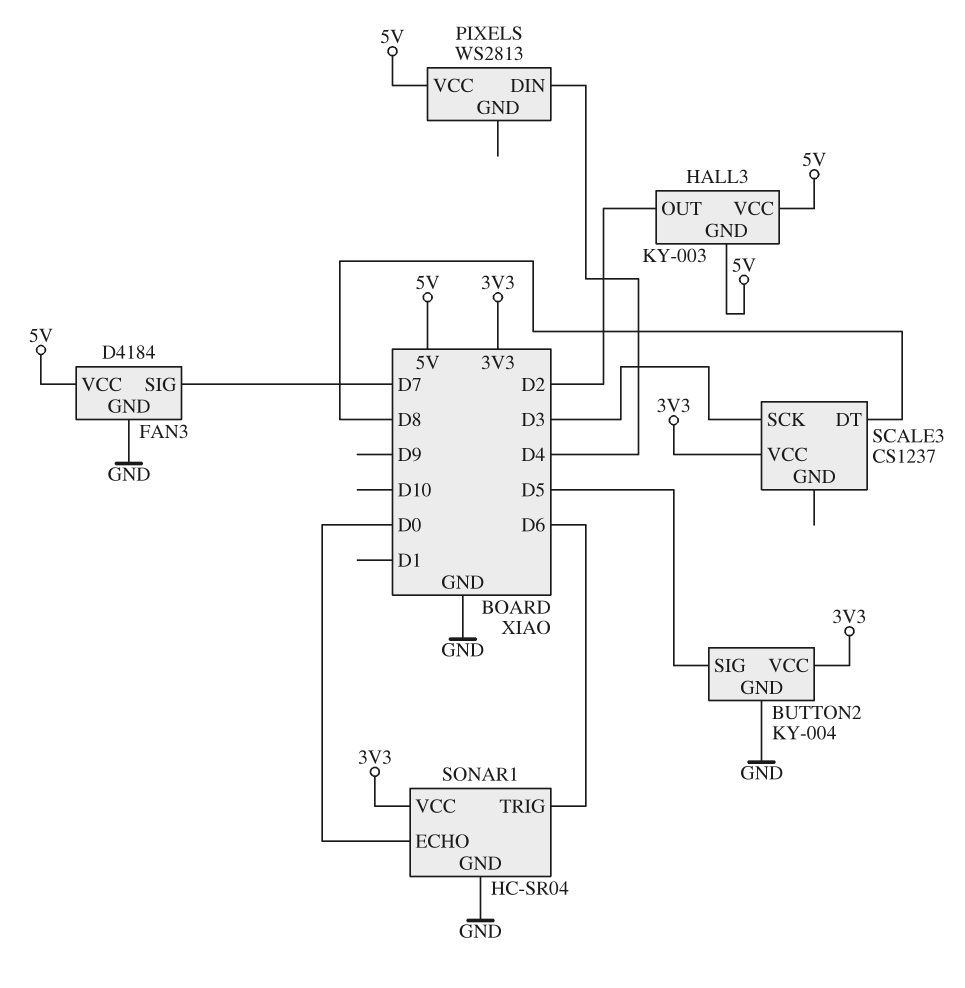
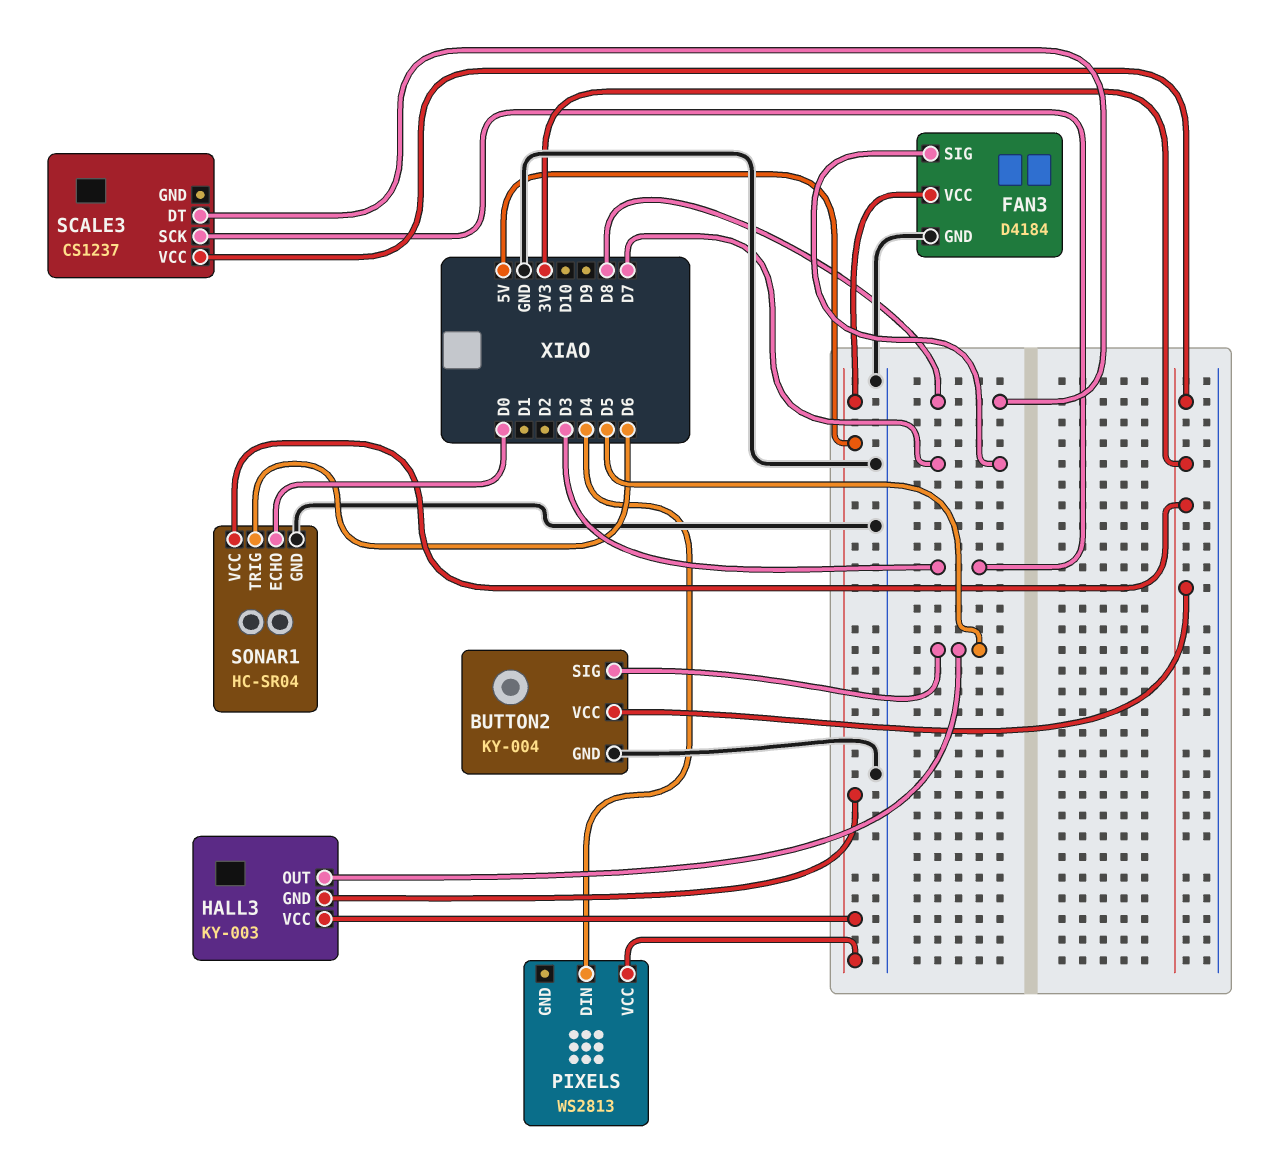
HALL3 pin OUT: D2 -> D5

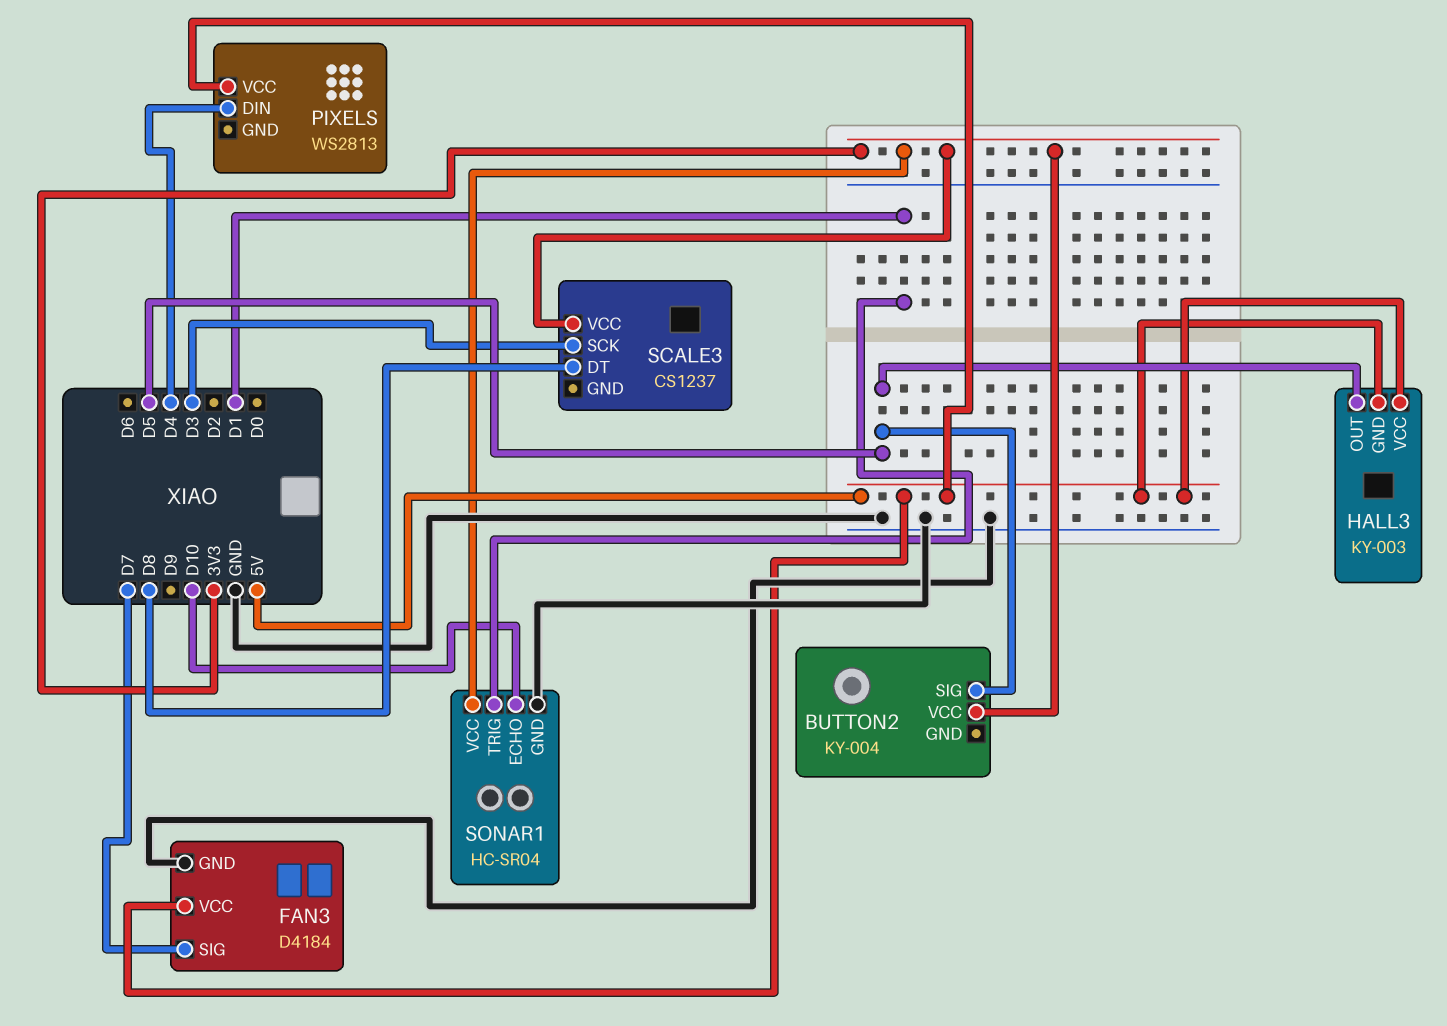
BUTTON2 pin GND: GND -> none
SONAR1 pin ECHO: D0 -> D10
SONAR1 pin TRIG: D6 -> D1

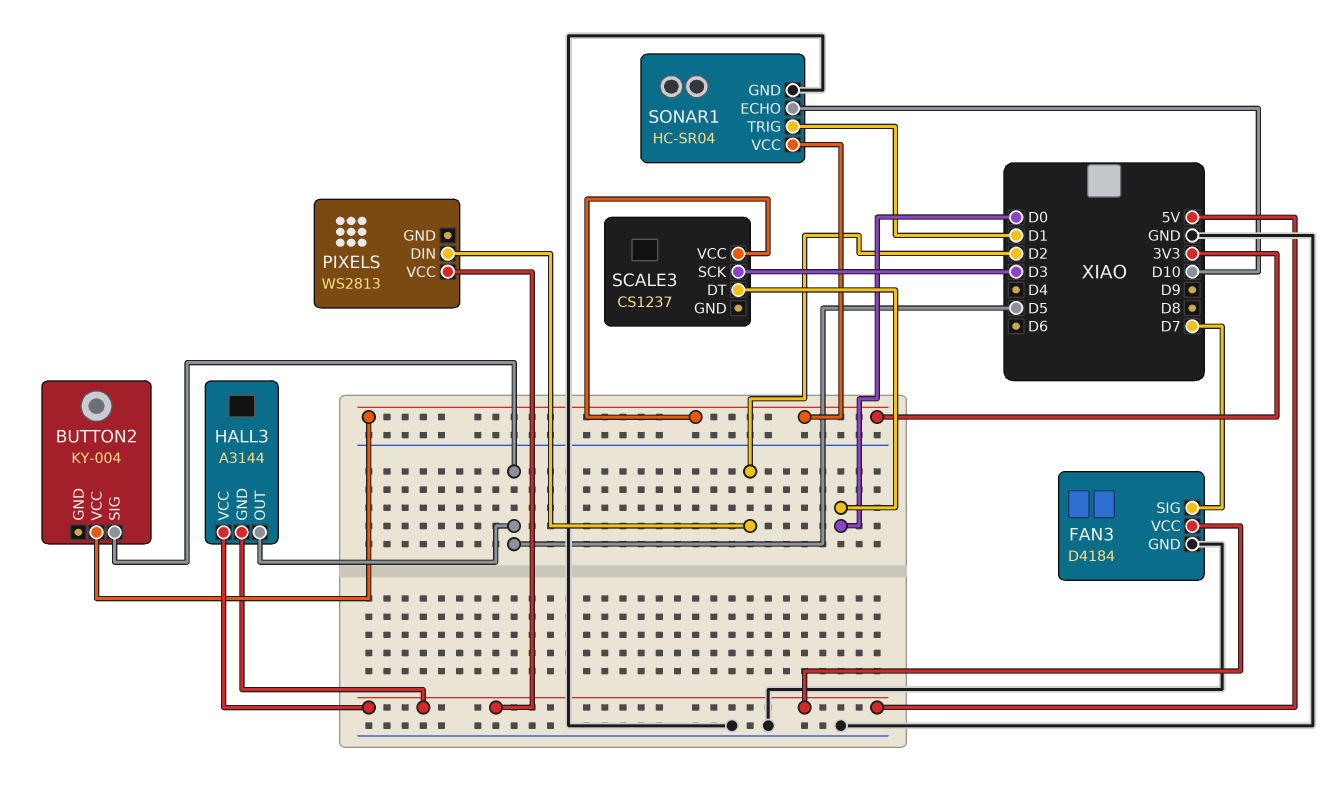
HALL3: KY-003 -> A3144
PIXELS pin DIN: D4 -> D2
SCALE3 pin DT: D8 -> D0

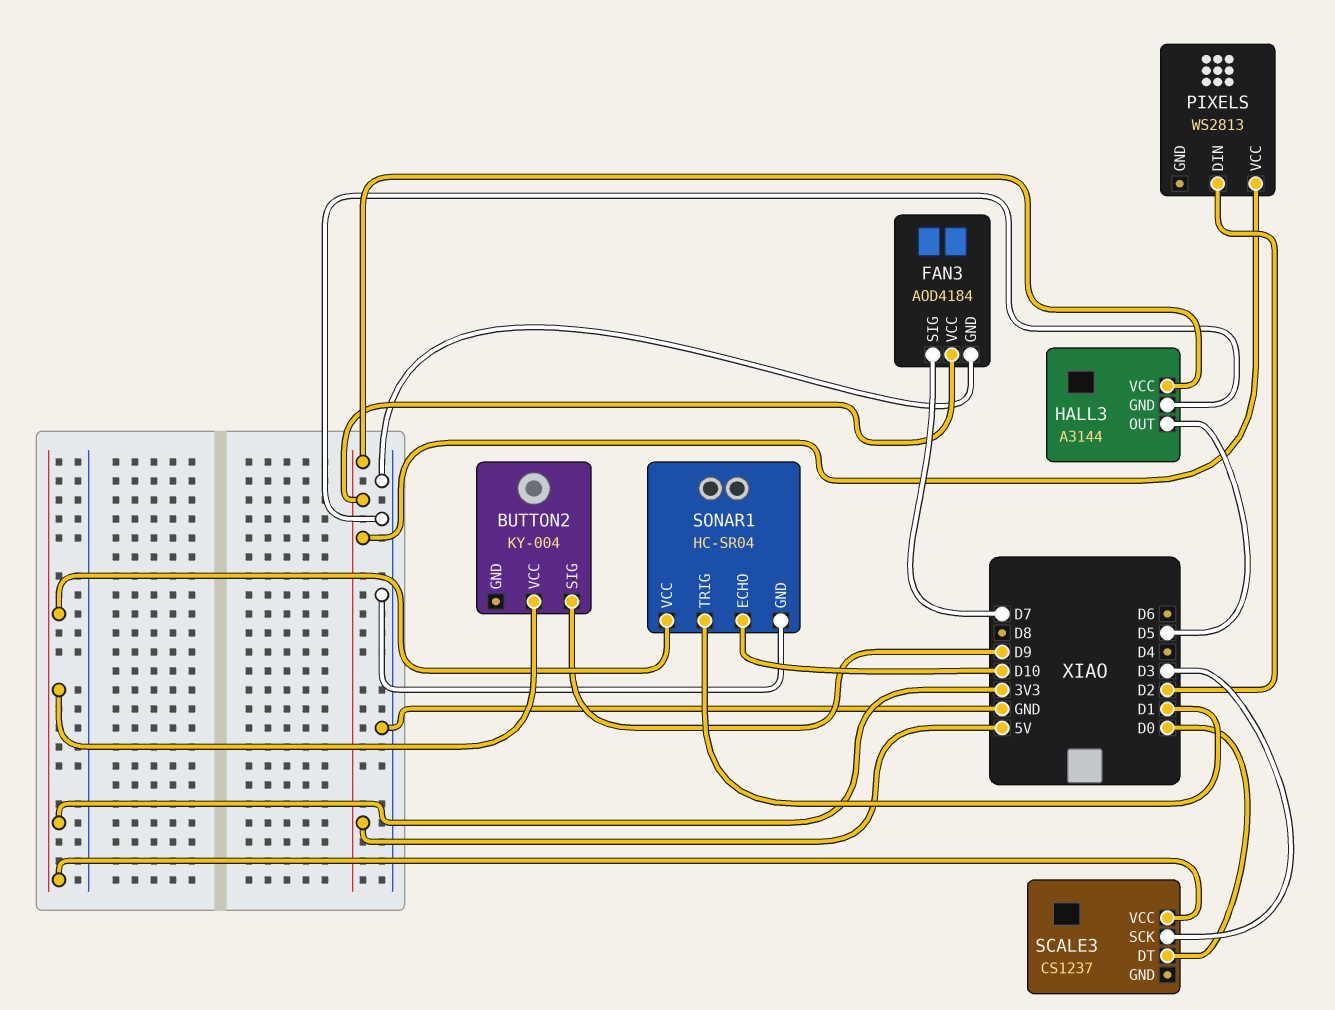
BUTTON2 pin SIG: D5 -> D9
FAN3: D4184 -> AOD4184
HALL3 pin GND: 5V -> GND

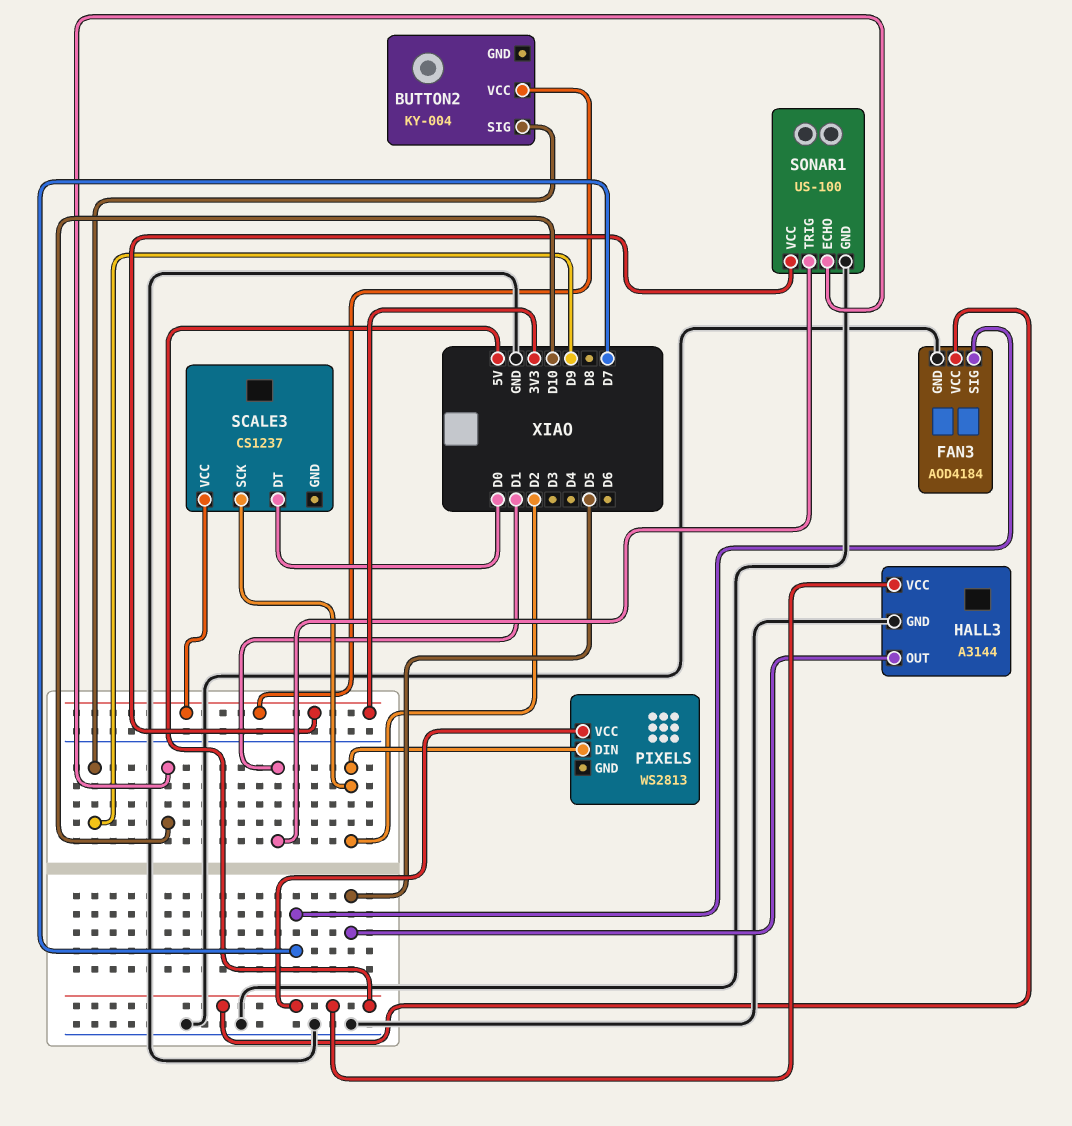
SCALE3 pin SCK: D3 -> D2
SONAR1: HC-SR04 -> US-100

